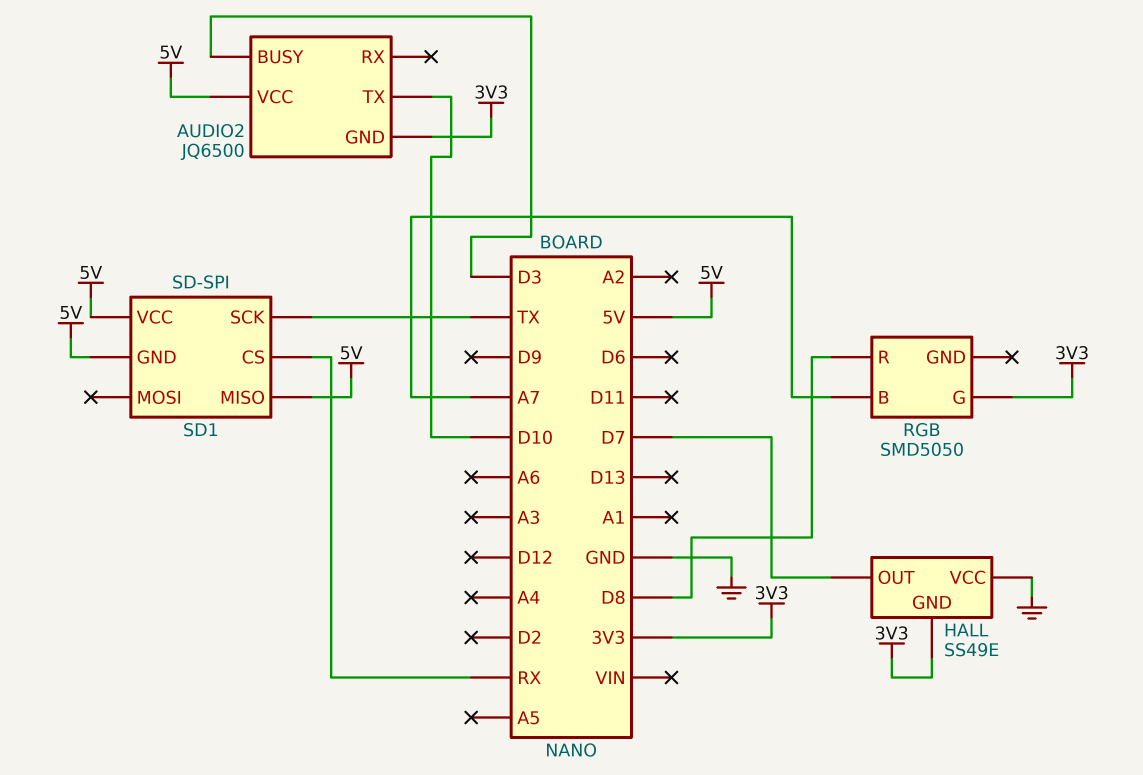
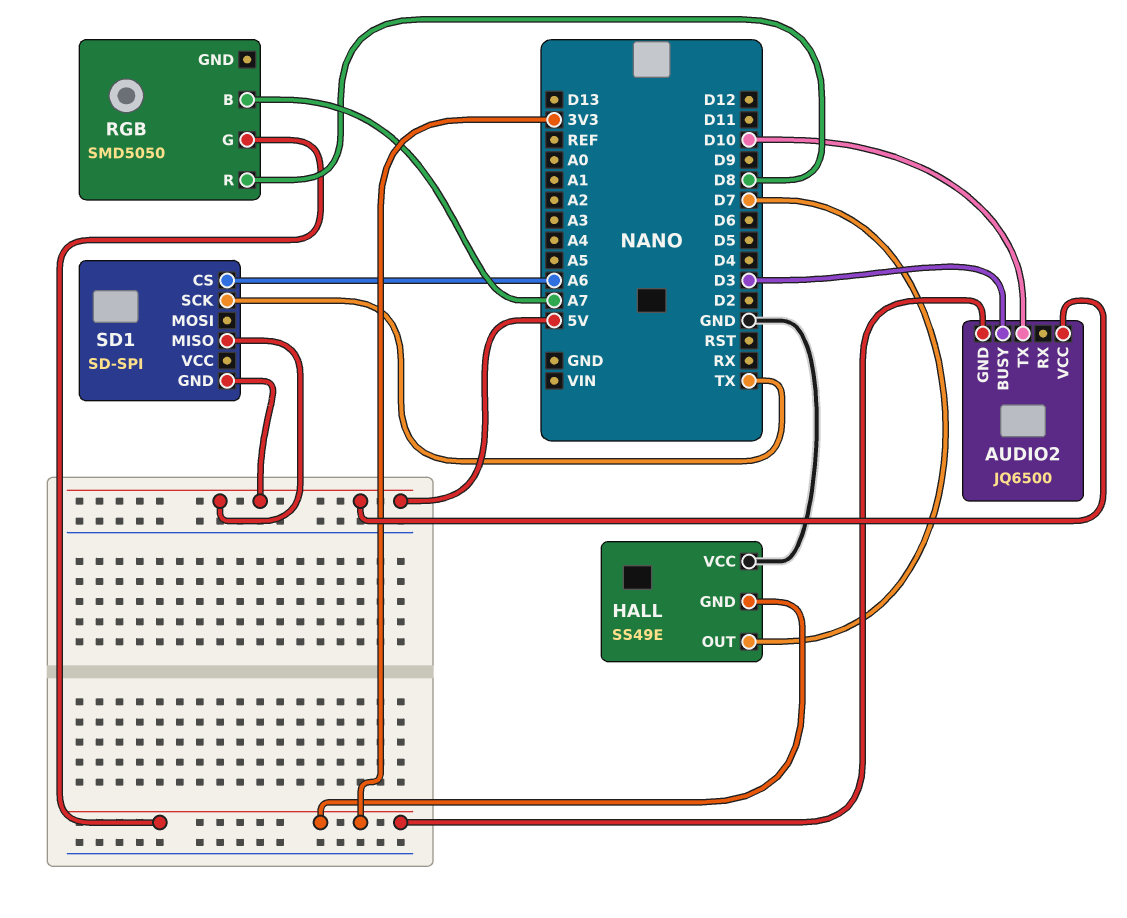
SD1 pin CS: RX -> A6
SD1 pin VCC: 5V -> none

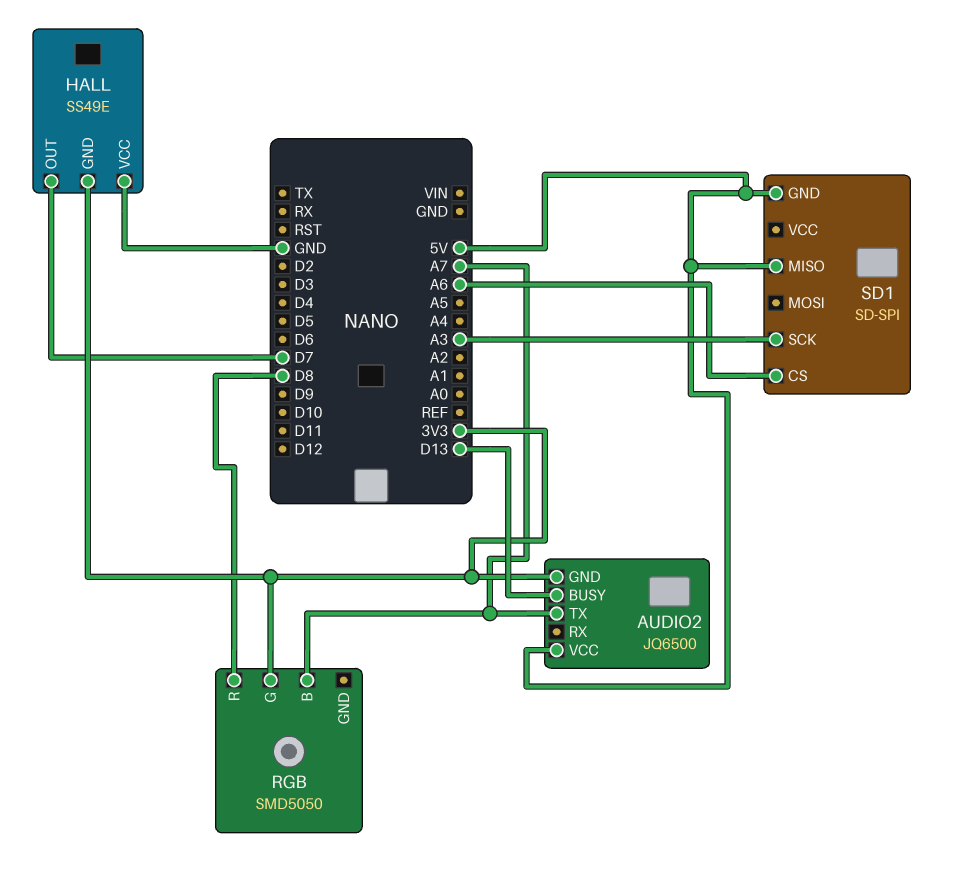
AUDIO2 pin BUSY: D3 -> D13
AUDIO2 pin TX: D10 -> A7
SD1 pin SCK: TX -> A3

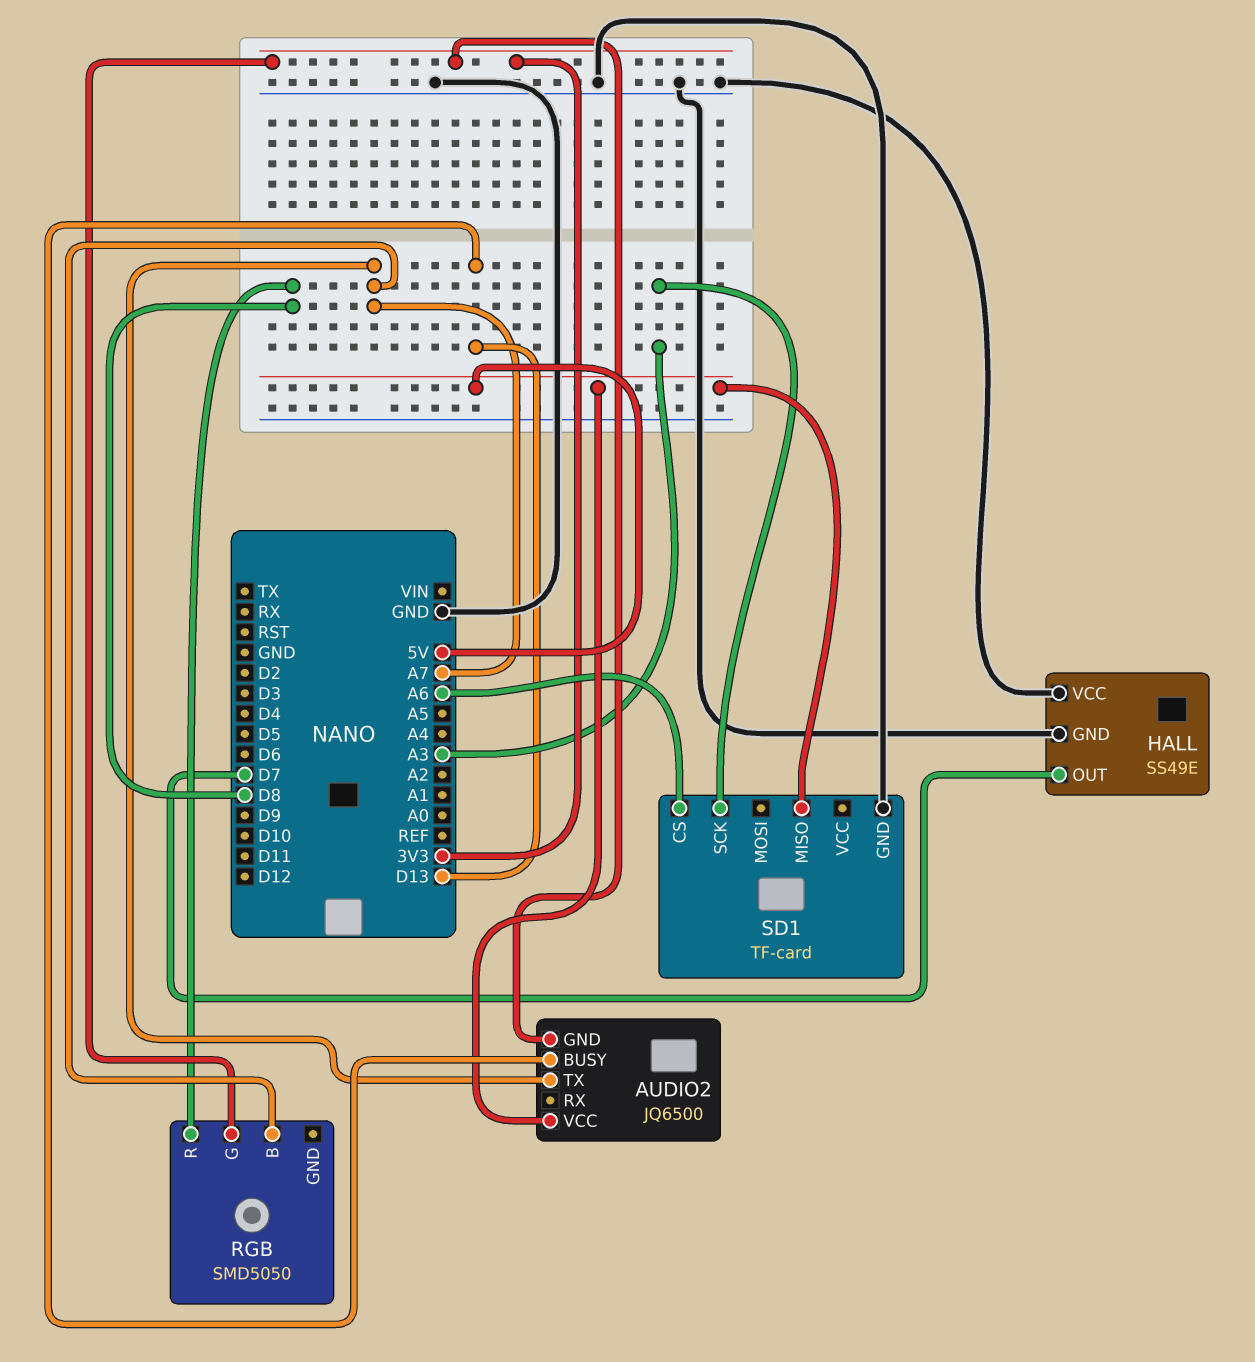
HALL pin GND: 3V3 -> GND
SD1: SD-SPI -> TF-card
SD1 pin GND: 5V -> GND

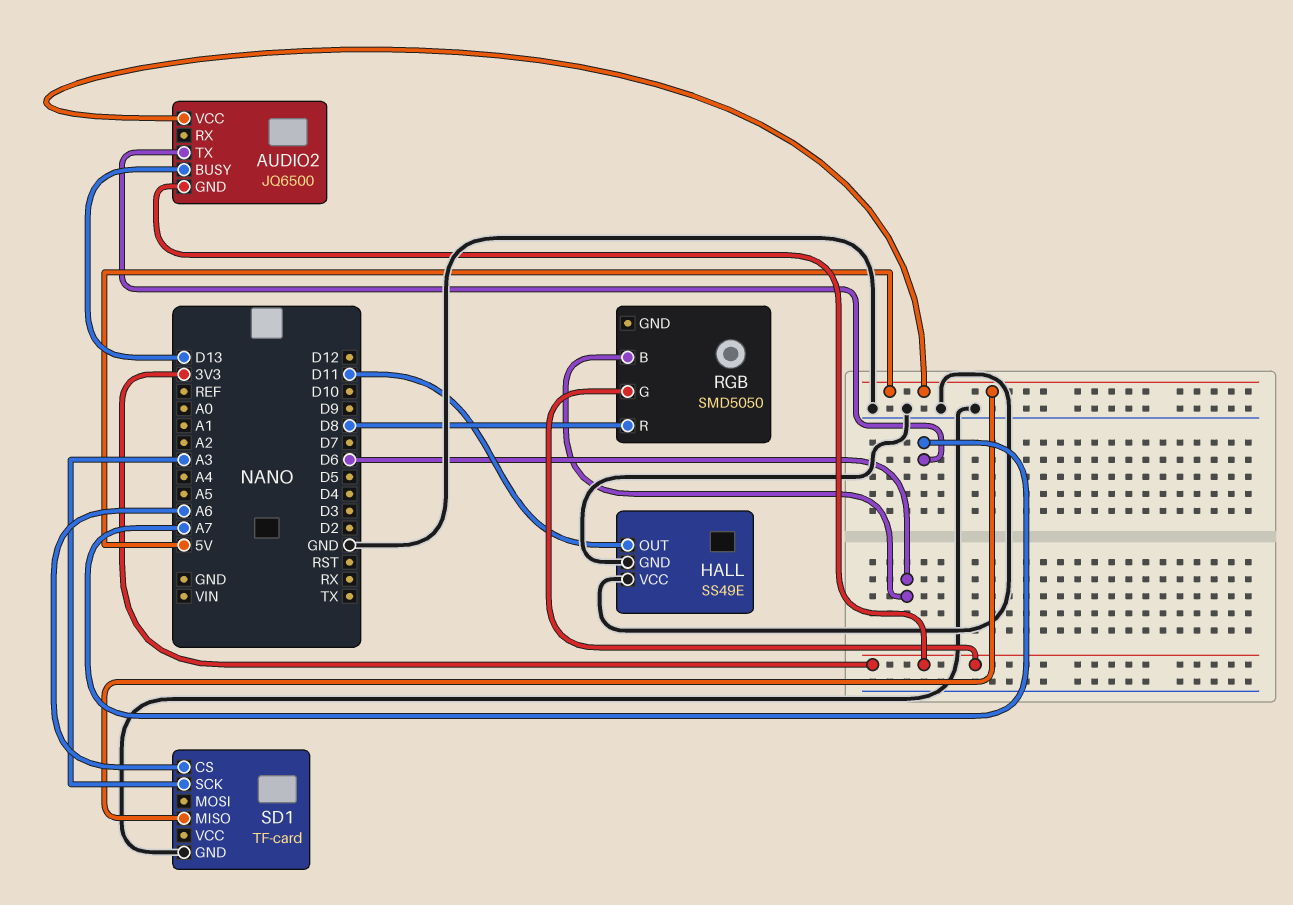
HALL pin OUT: D7 -> D11
RGB pin B: A7 -> D6

